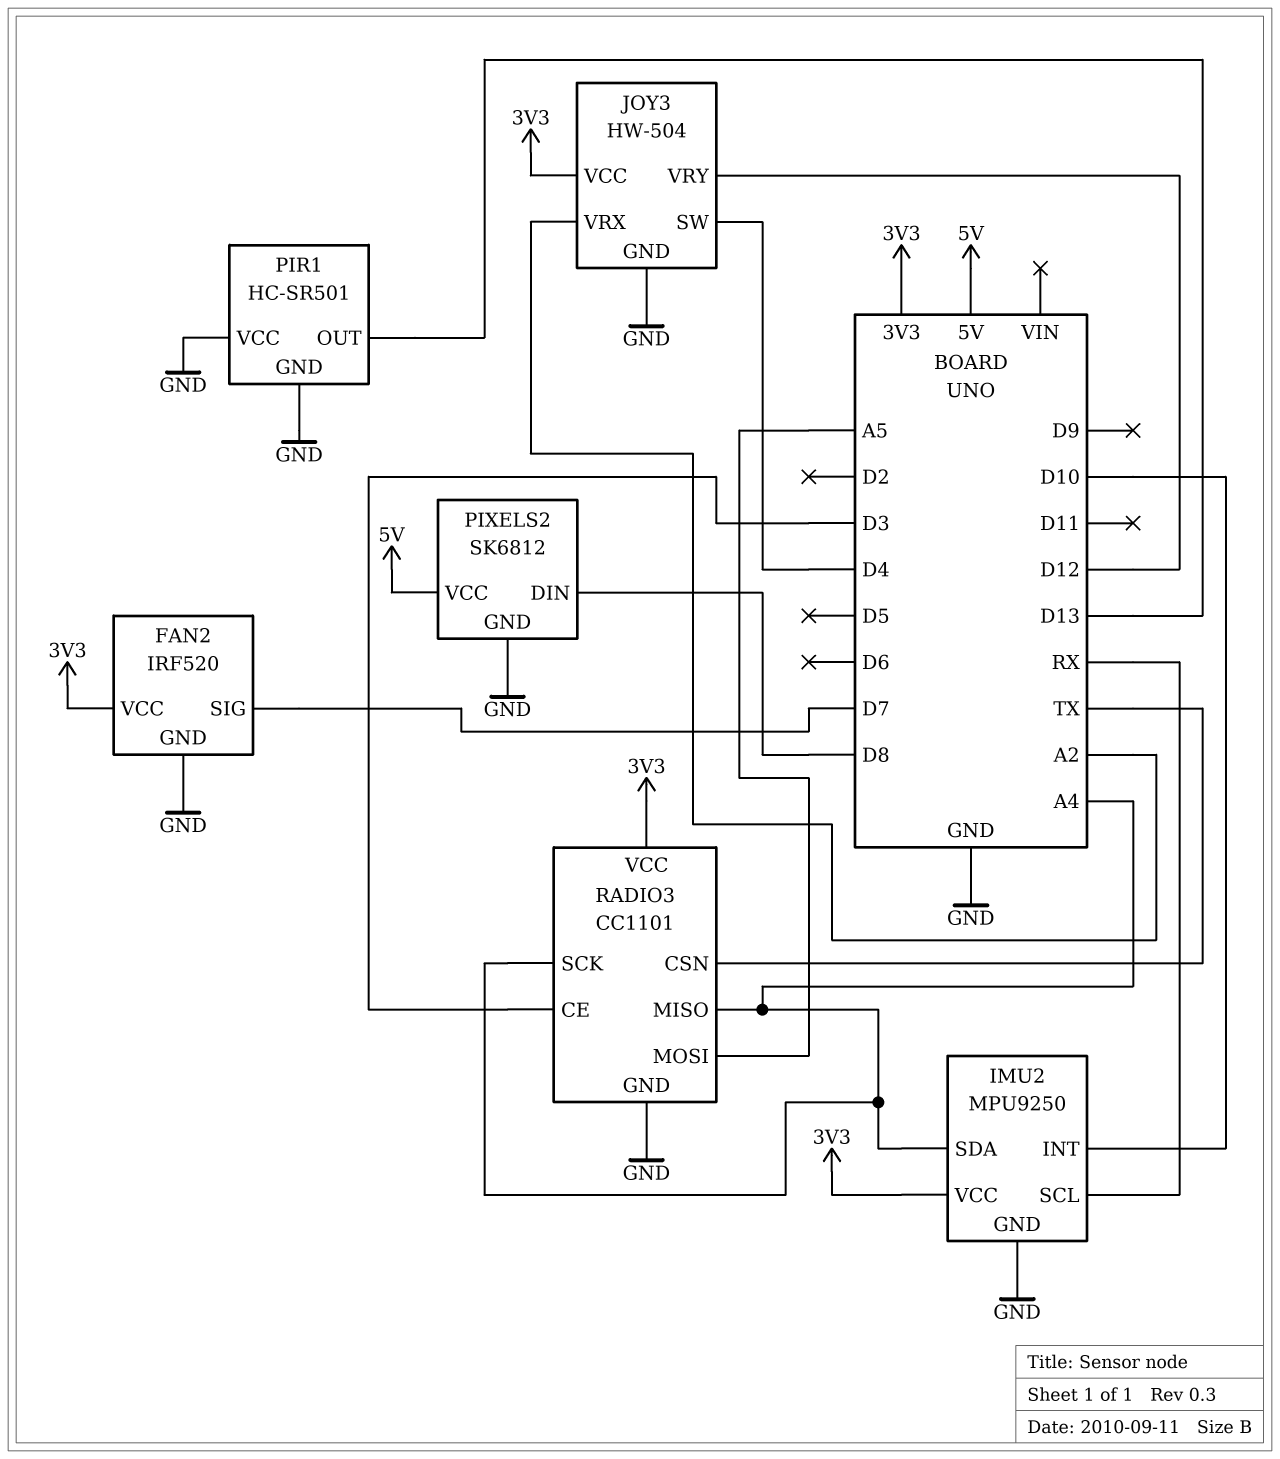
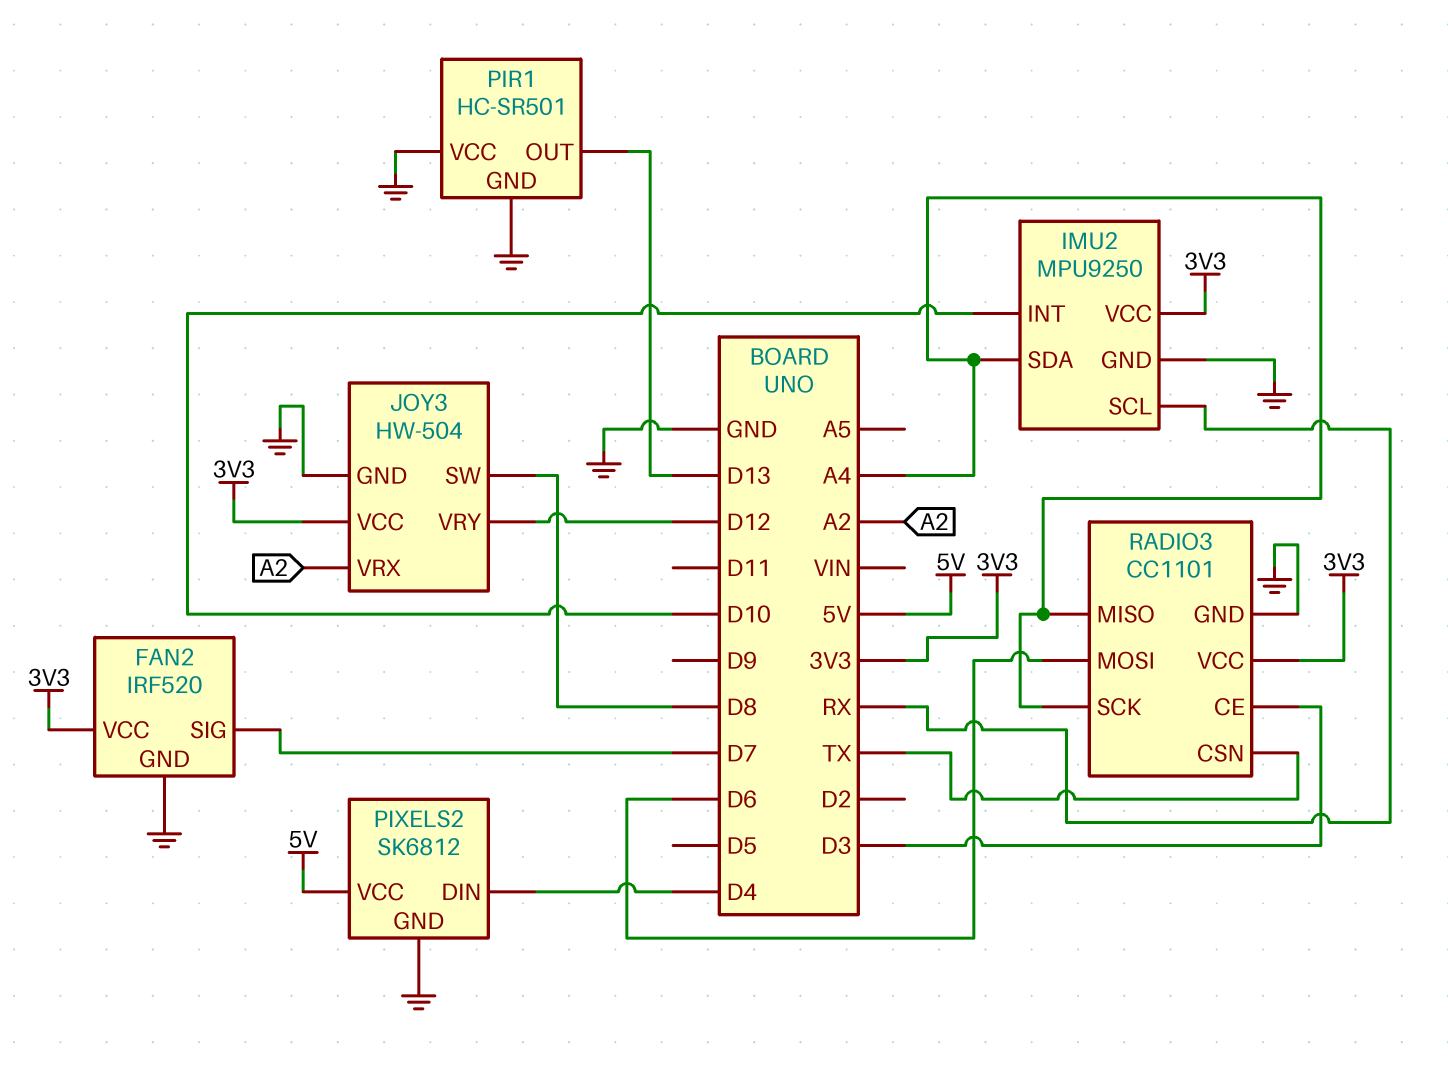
JOY3 pin SW: D4 -> D8
PIXELS2 pin DIN: D8 -> D4
RADIO3 pin MOSI: A5 -> D6

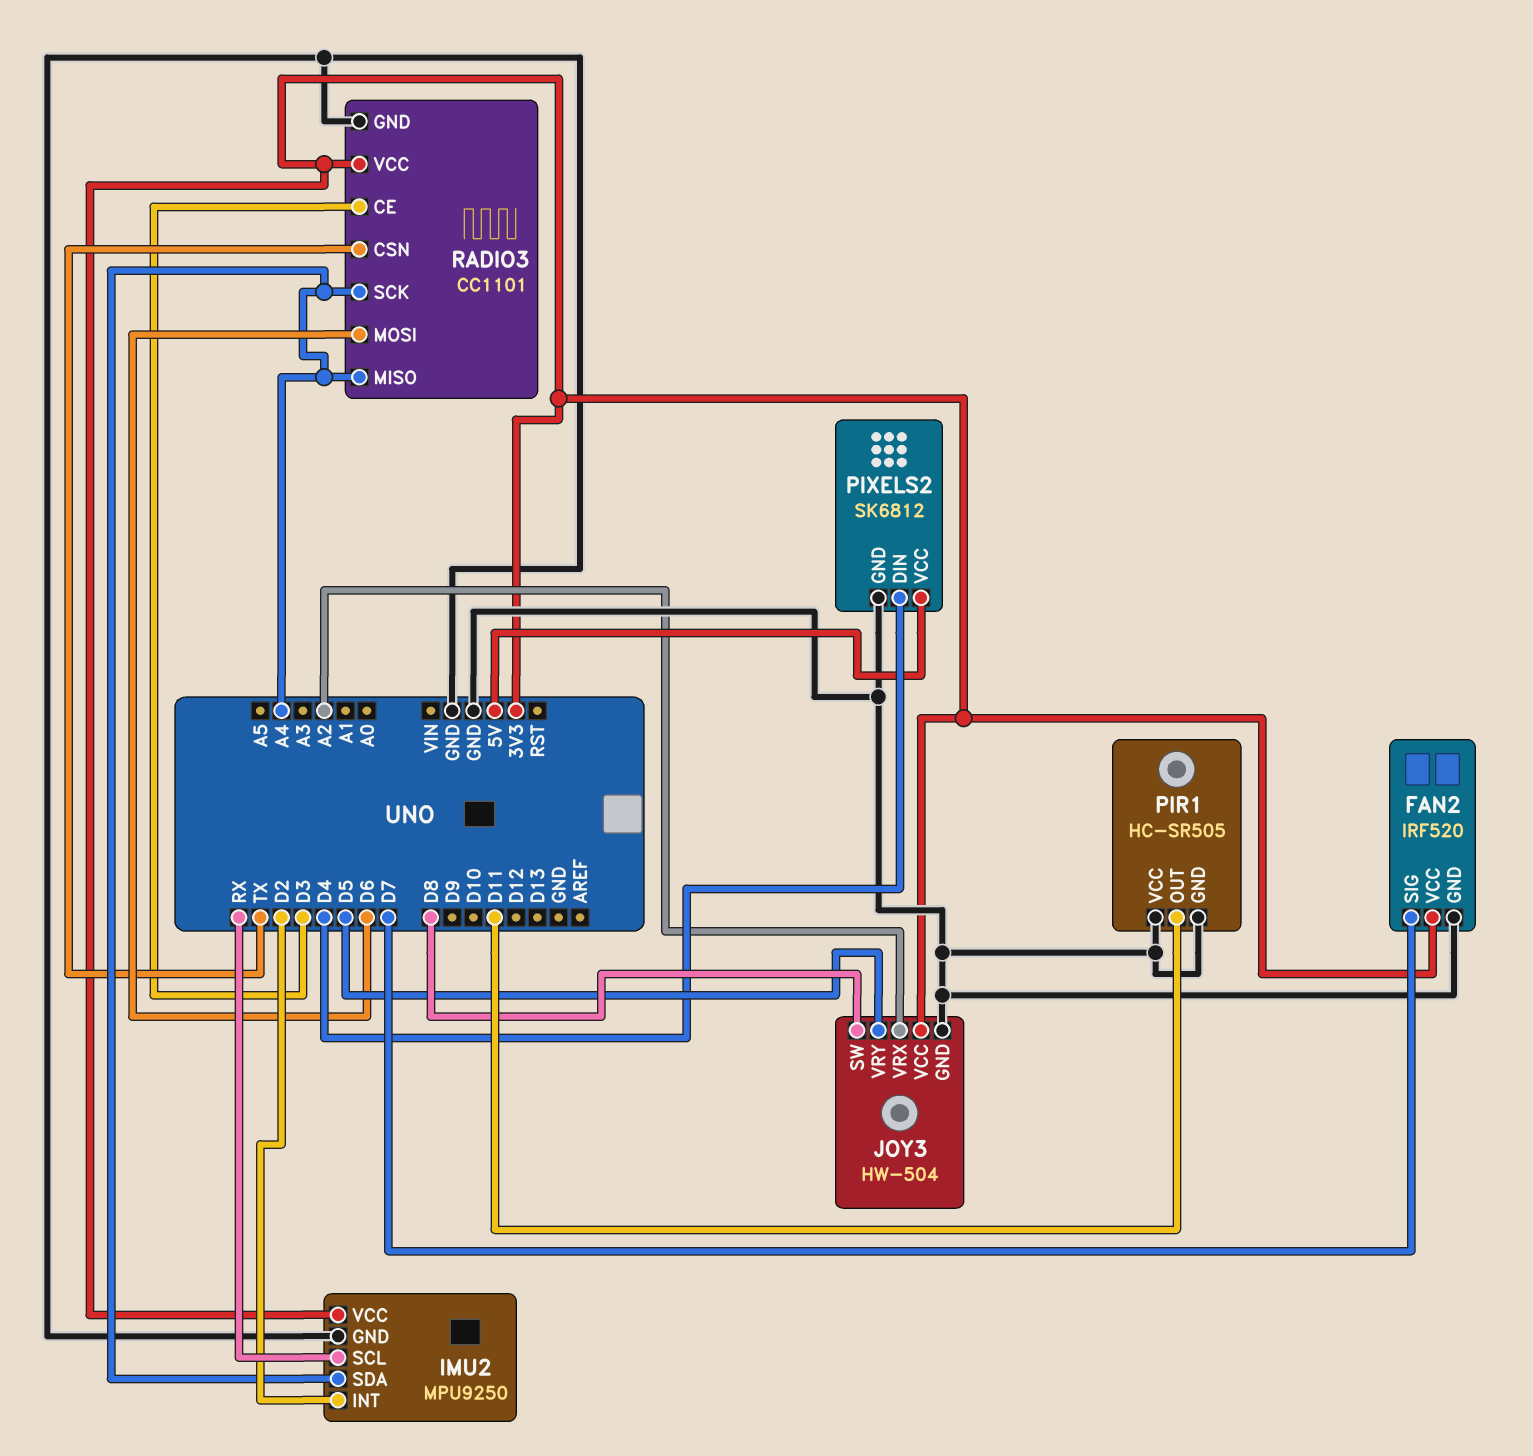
IMU2 pin INT: D10 -> D2
JOY3 pin VRY: D12 -> D5
PIR1: HC-SR501 -> HC-SR505
PIR1 pin OUT: D13 -> D11

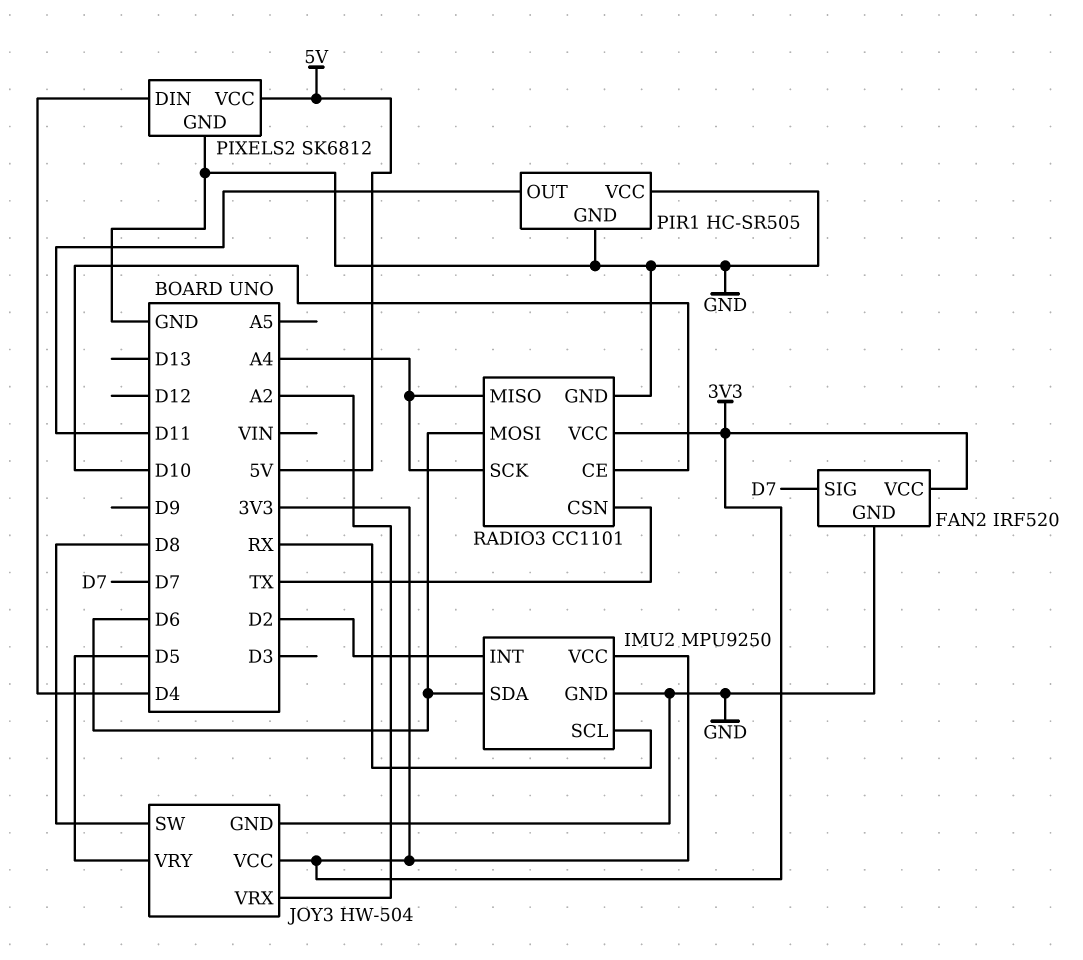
IMU2 pin SDA: A4 -> D6
RADIO3 pin CE: D3 -> D10

